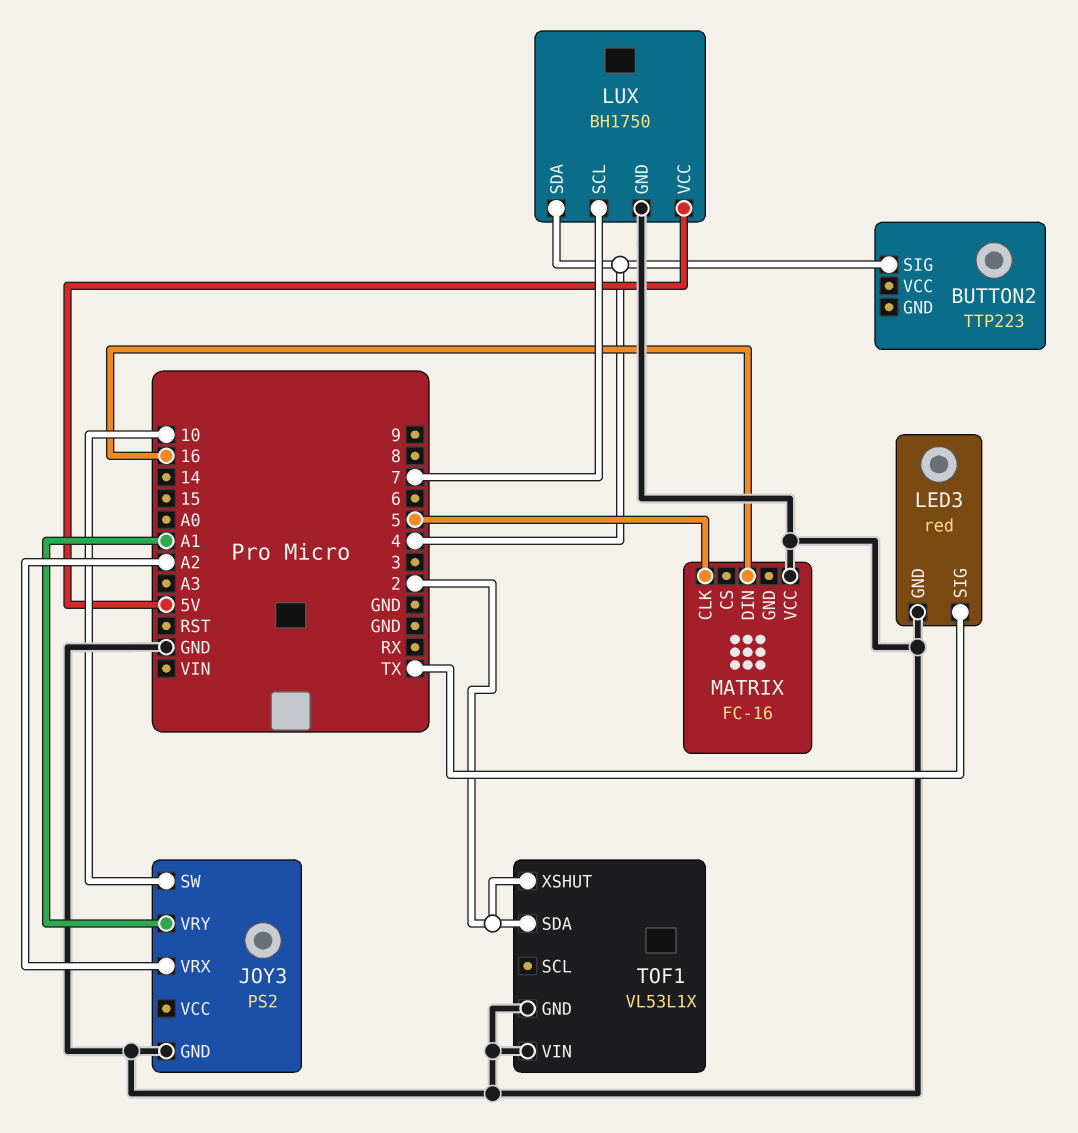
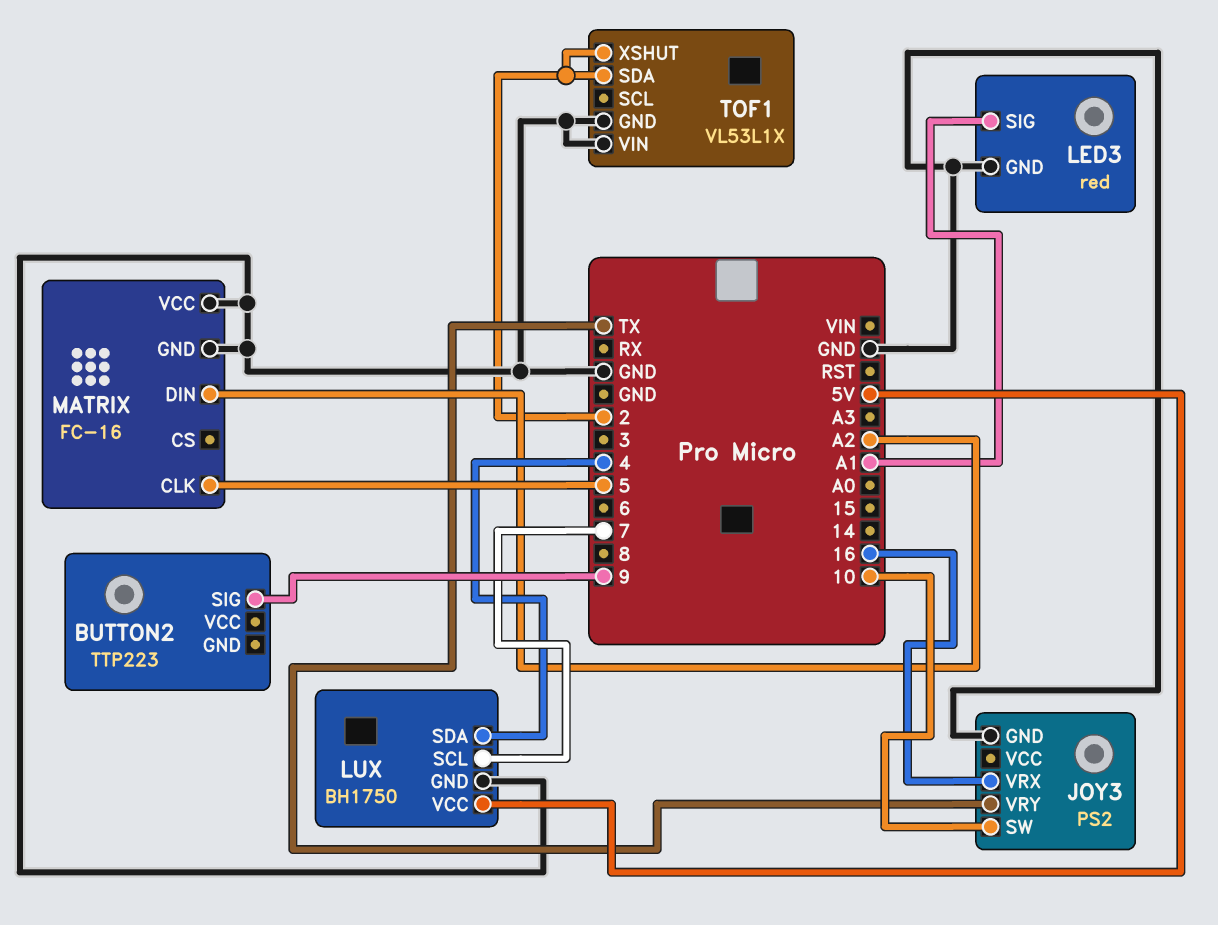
BUTTON2 pin SIG: 4 -> 9
JOY3 pin VRX: A2 -> 16
JOY3 pin VRY: A1 -> TX
LED3 pin SIG: TX -> A1
MATRIX pin DIN: 16 -> A2
MATRIX pin GND: none -> GND

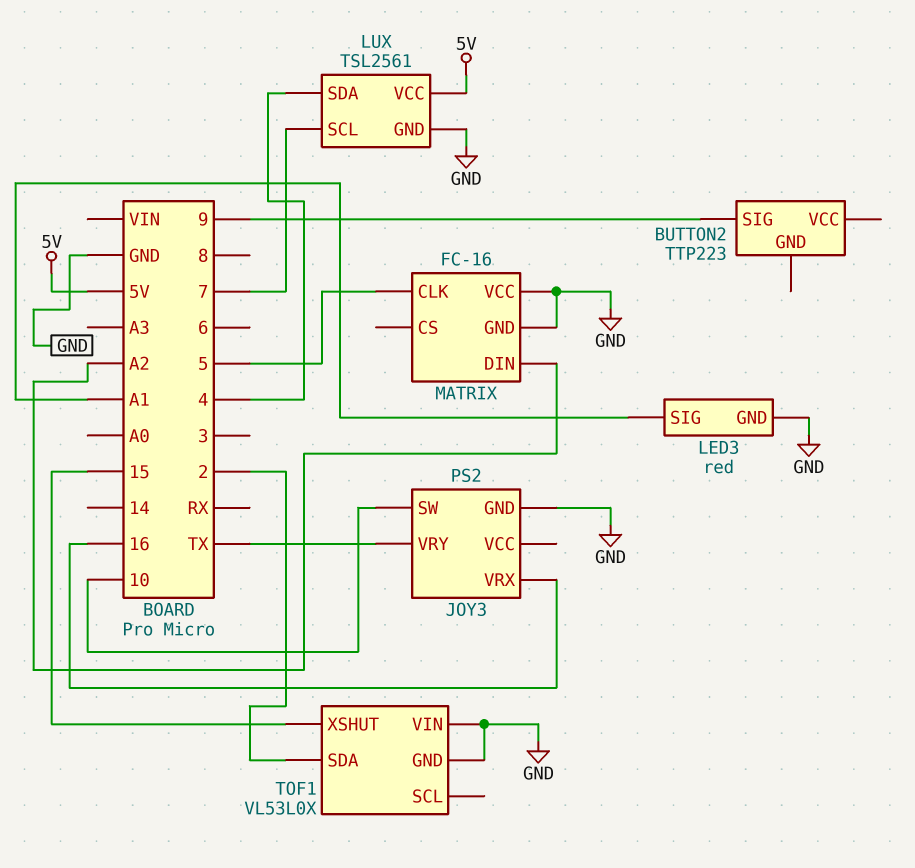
LUX: BH1750 -> TSL2561
TOF1: VL53L1X -> VL53L0X
TOF1 pin XSHUT: 2 -> 15

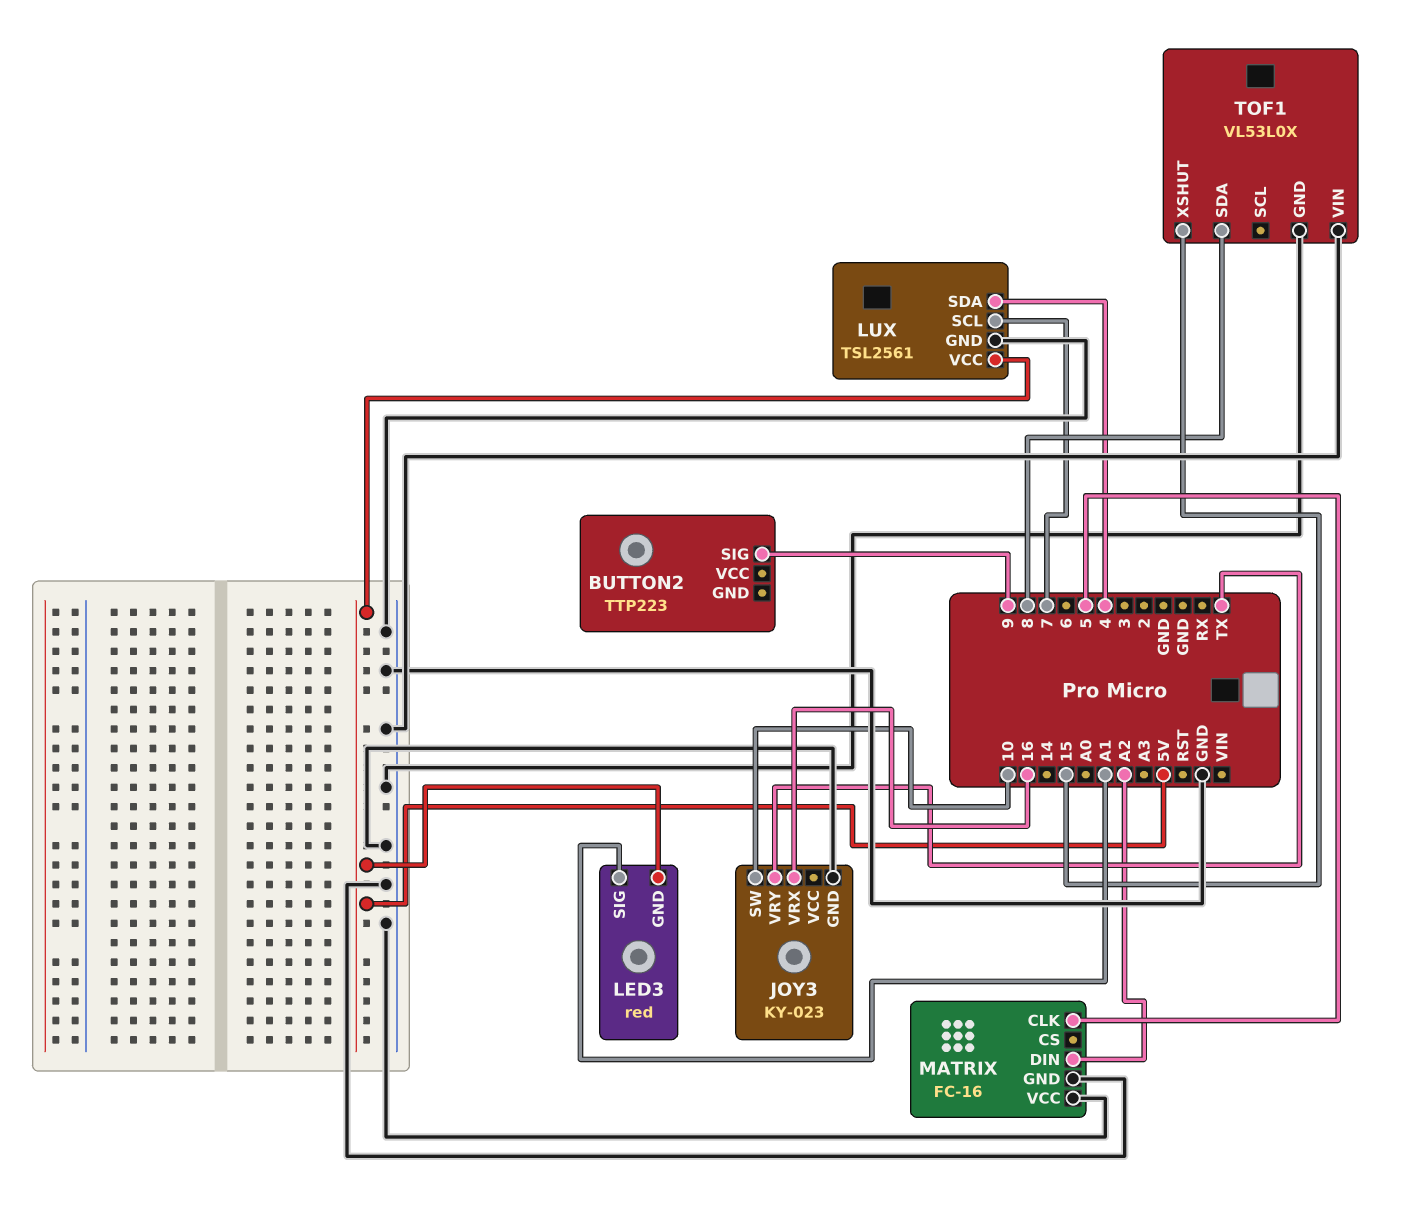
JOY3: PS2 -> KY-023
LED3 pin GND: GND -> 5V
TOF1 pin SDA: 2 -> 8

